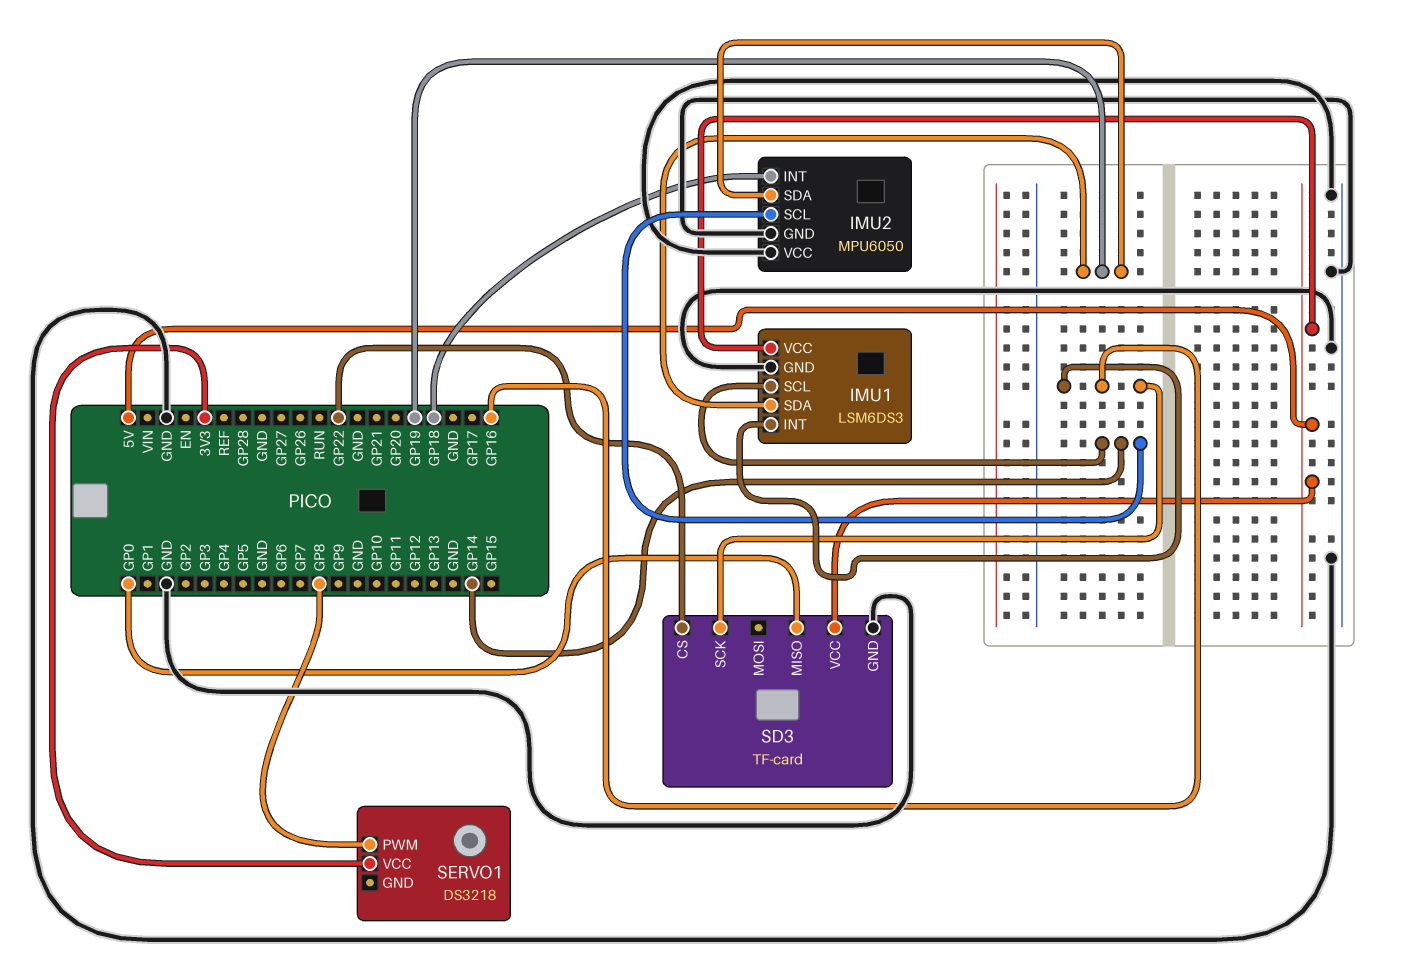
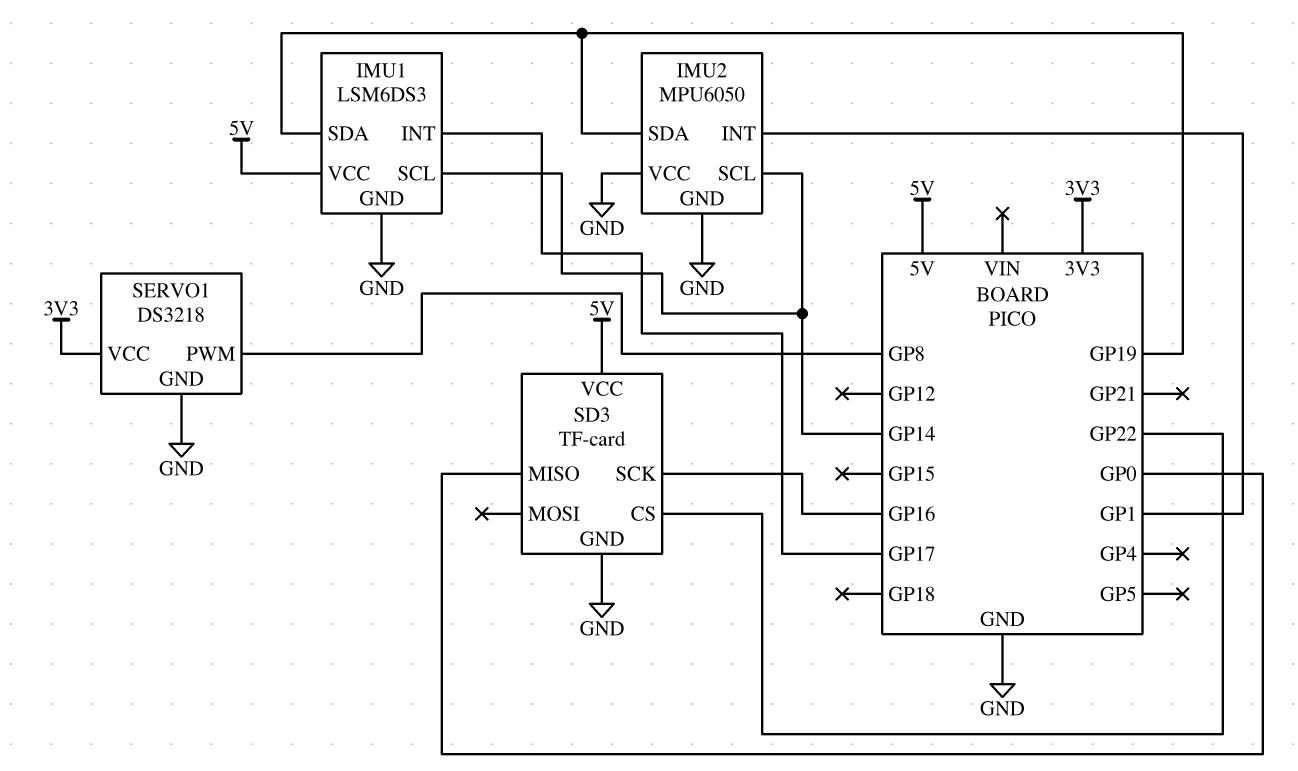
IMU1 pin INT: GP16 -> GP17
IMU2 pin INT: GP18 -> GP1
SERVO1 pin GND: none -> GND

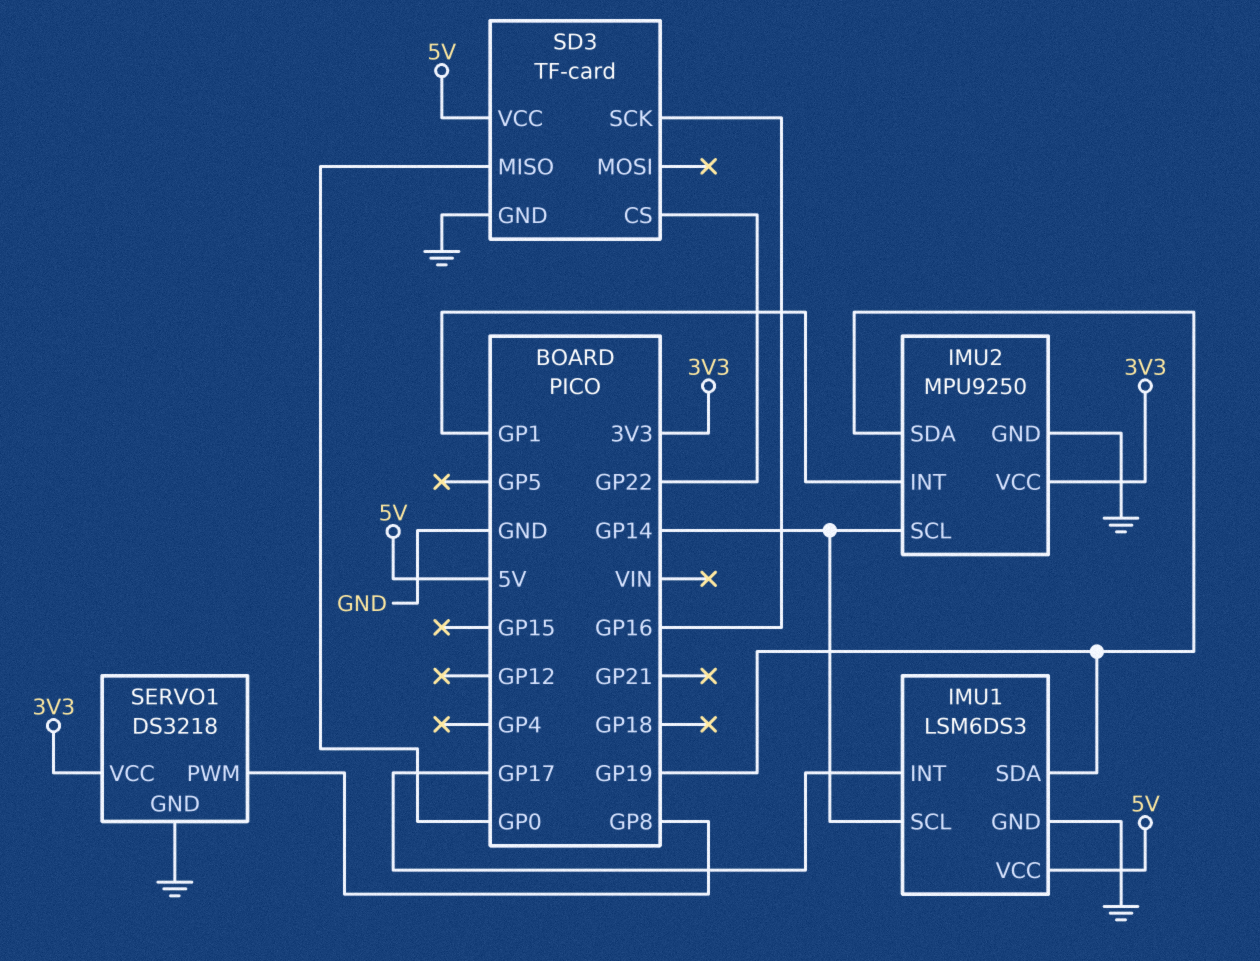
IMU2: MPU6050 -> MPU9250
IMU2 pin VCC: GND -> 3V3

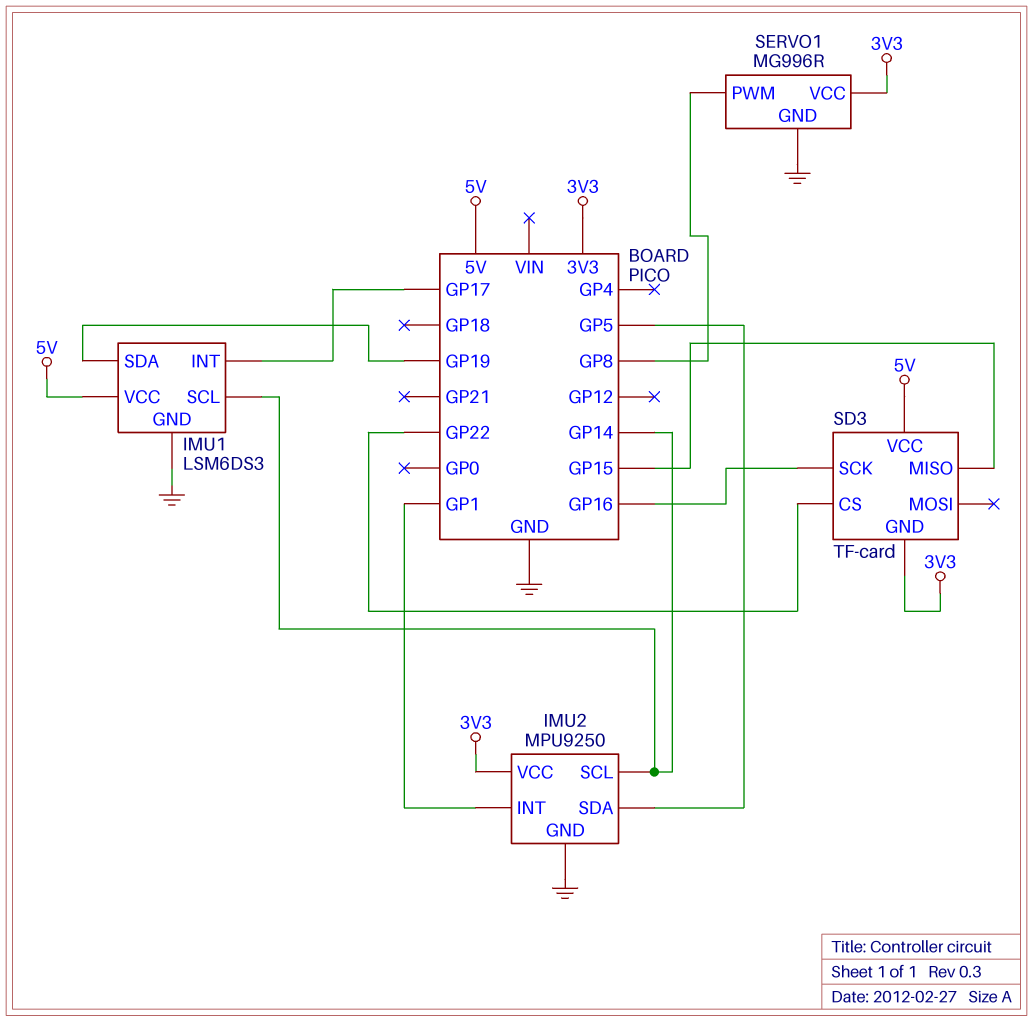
IMU2 pin SDA: GP19 -> GP5
SD3 pin GND: GND -> 3V3
SD3 pin MISO: GP0 -> GP15
SERVO1: DS3218 -> MG996R

